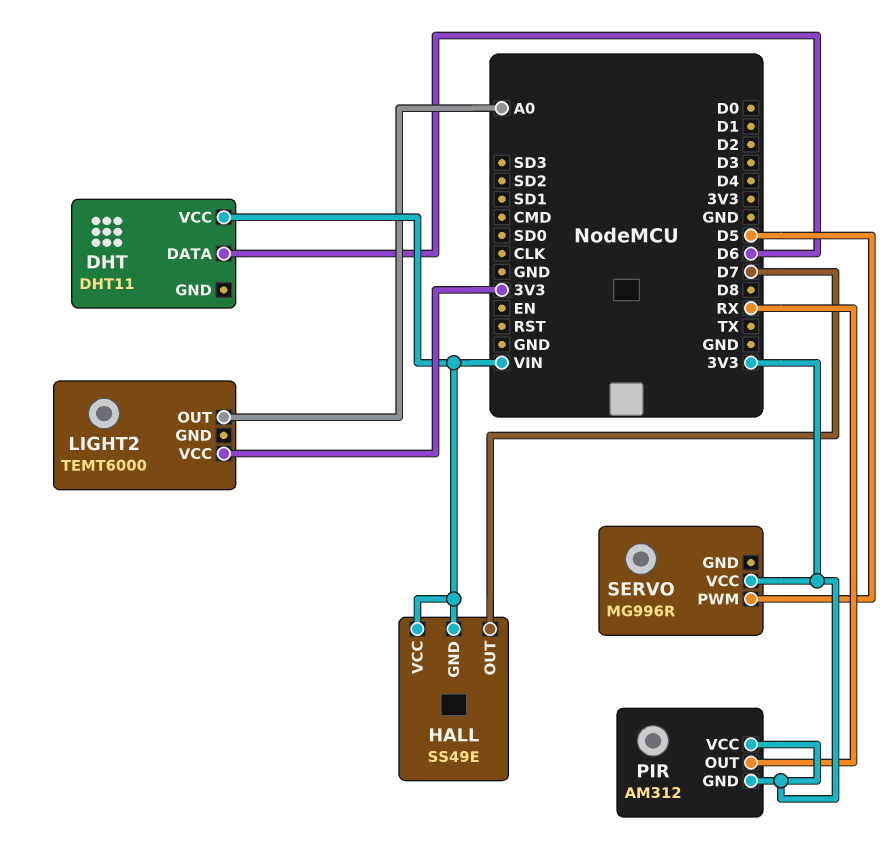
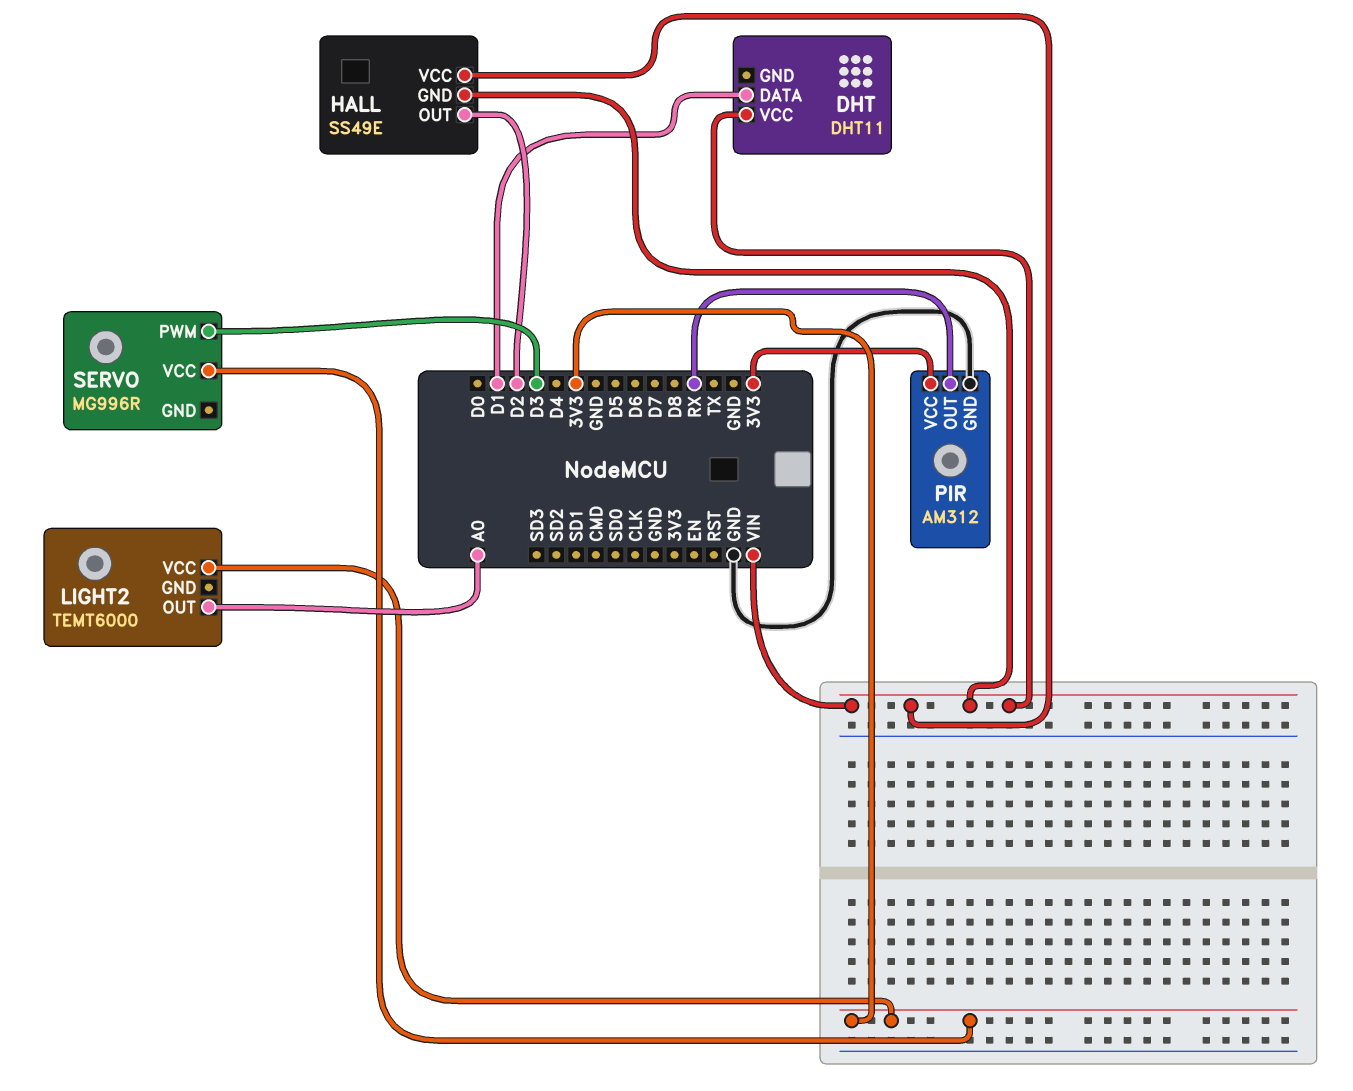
DHT pin DATA: D6 -> D1
HALL pin OUT: D7 -> D2
PIR pin GND: 3V3 -> GND
SERVO pin PWM: D5 -> D3

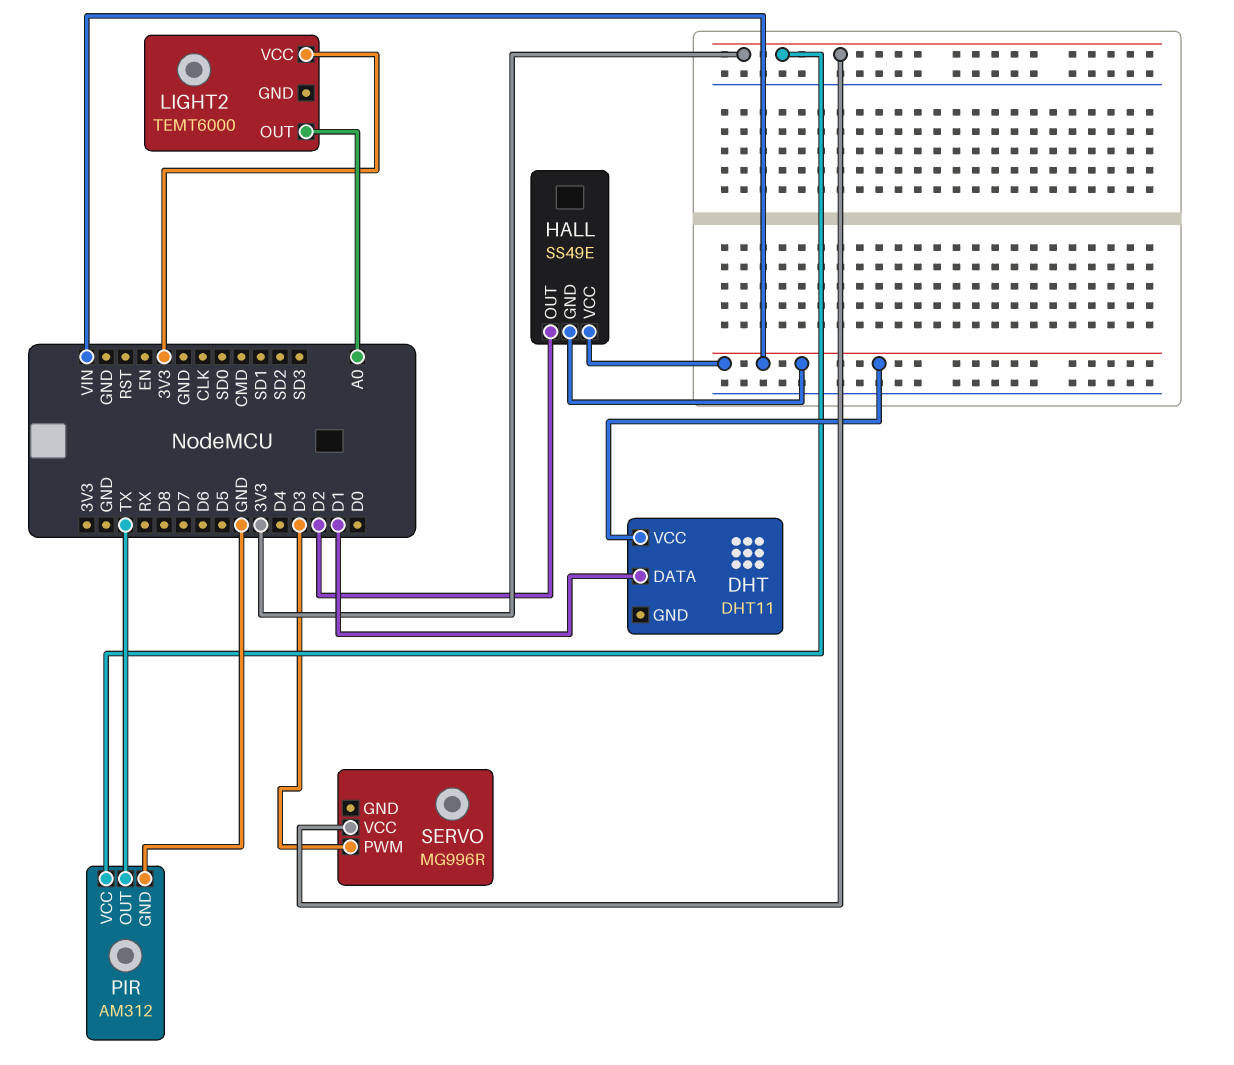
PIR pin OUT: RX -> TX

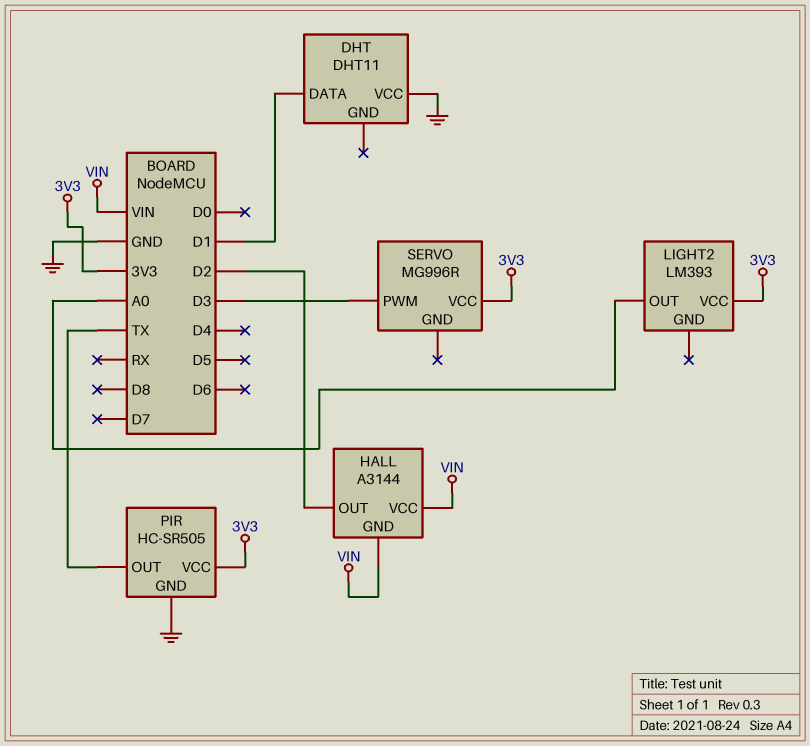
DHT pin VCC: VIN -> GND
HALL: SS49E -> A3144
LIGHT2: TEMT6000 -> LM393
PIR: AM312 -> HC-SR505

